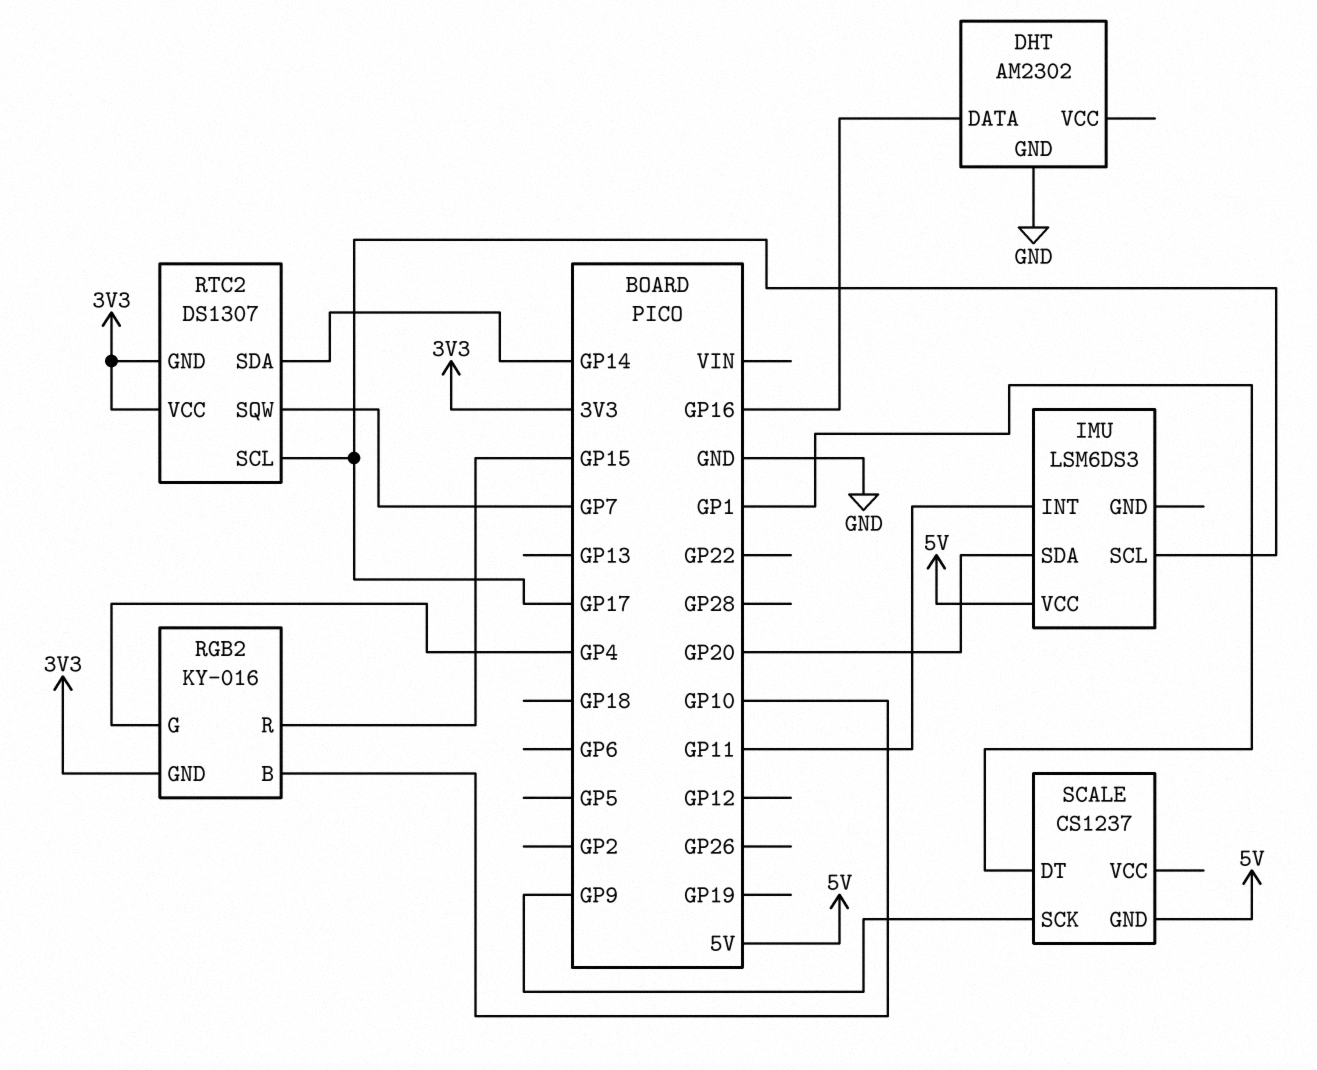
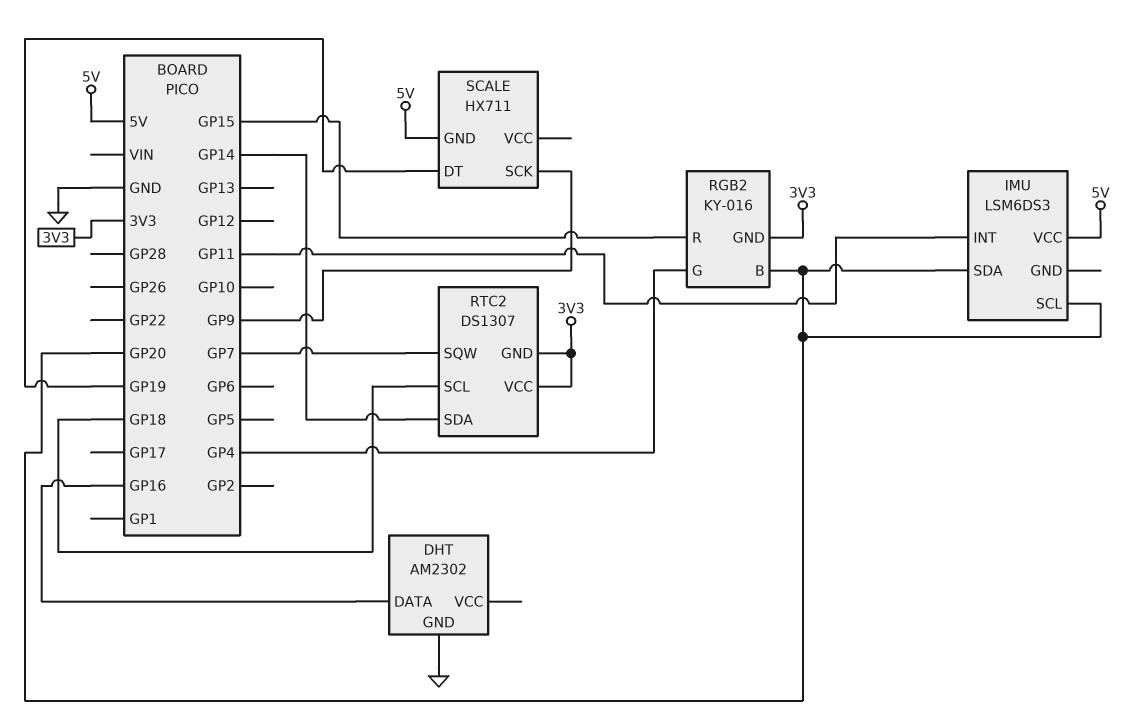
IMU pin SCL: GP17 -> GP20
RGB2 pin B: GP10 -> GP20
RTC2 pin SCL: GP17 -> GP18
SCALE: CS1237 -> HX711
SCALE pin DT: GP1 -> GP19

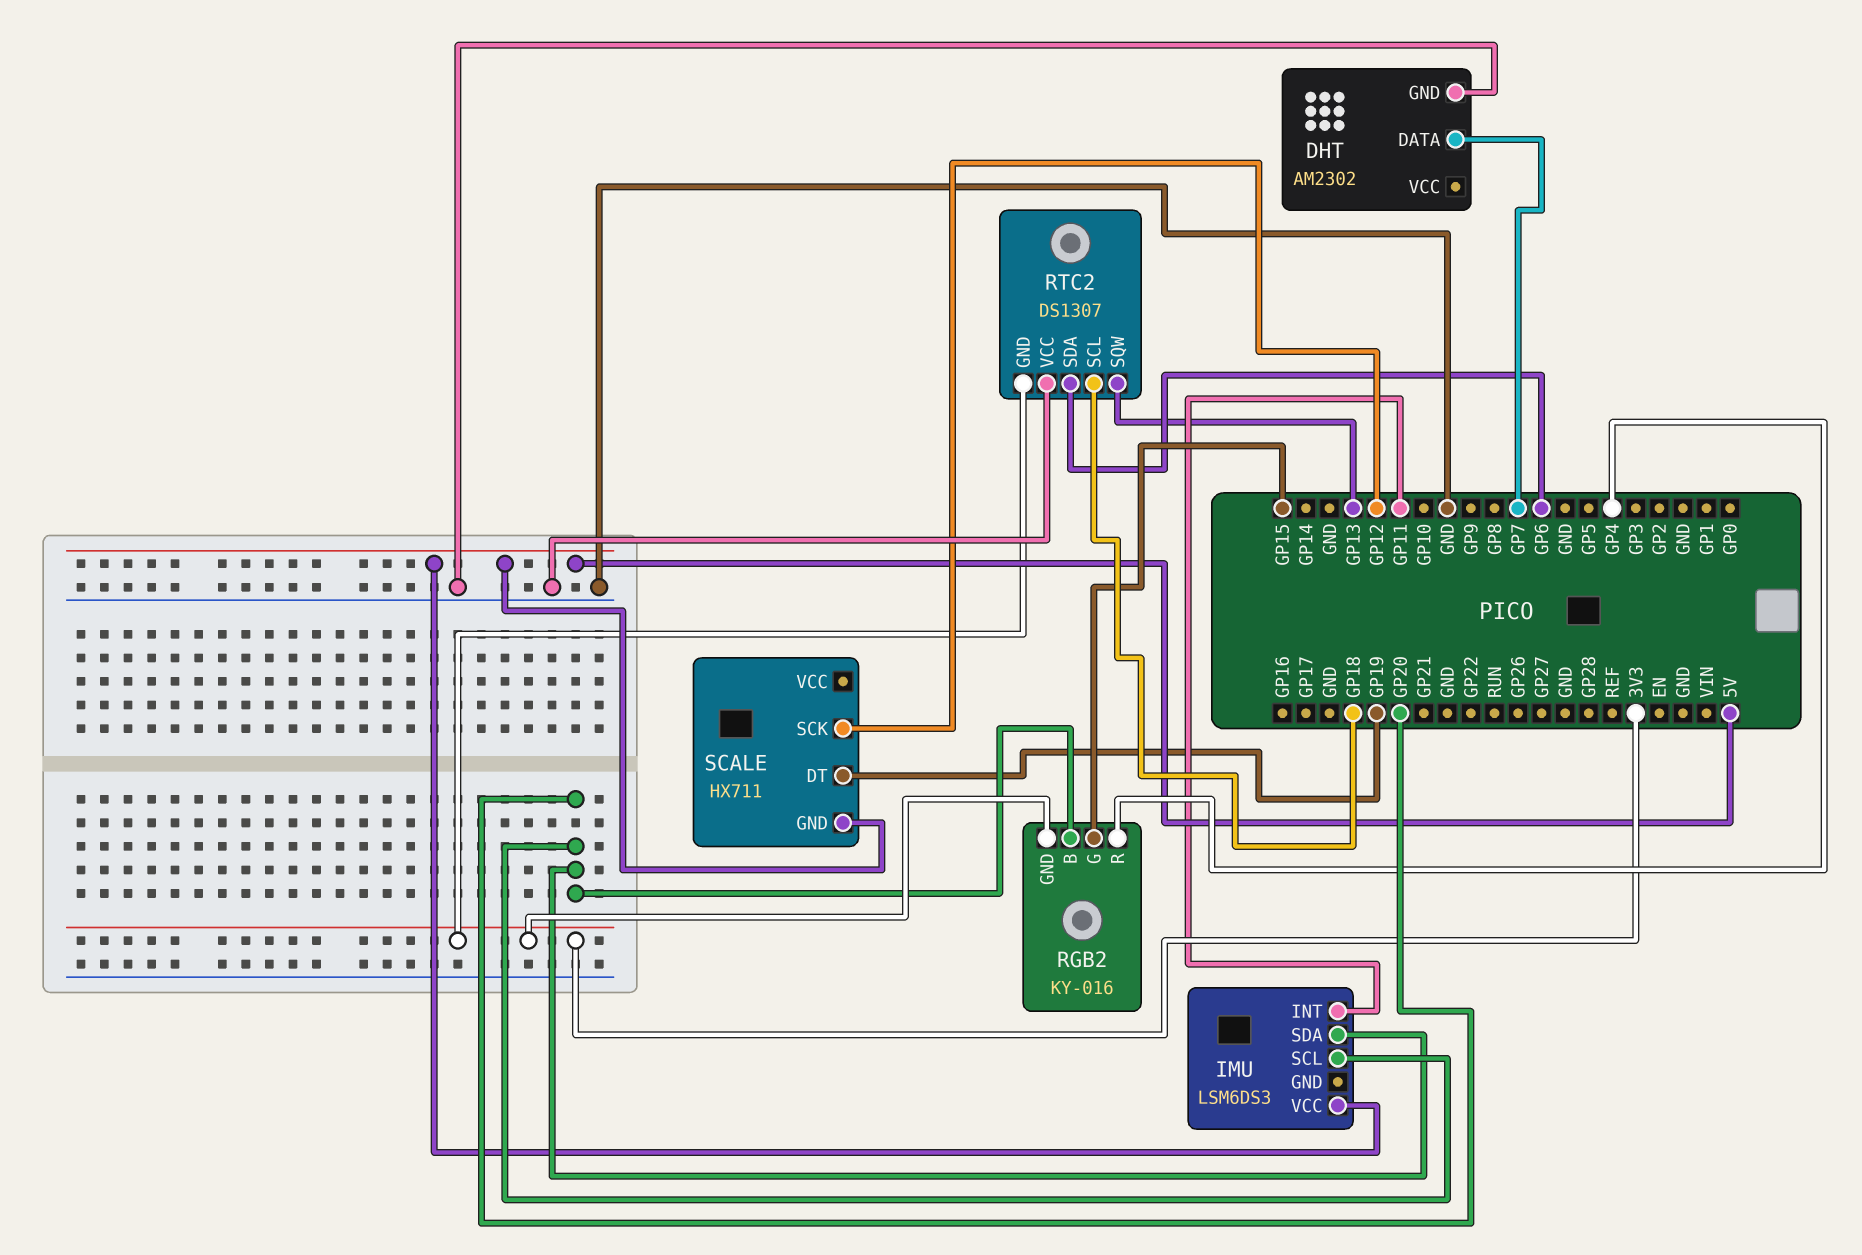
DHT pin DATA: GP16 -> GP7
RGB2 pin G: GP4 -> GP15
RGB2 pin R: GP15 -> GP4
RTC2 pin SDA: GP14 -> GP6
RTC2 pin SQW: GP7 -> GP13
RTC2 pin VCC: 3V3 -> GND
SCALE pin SCK: GP9 -> GP12

